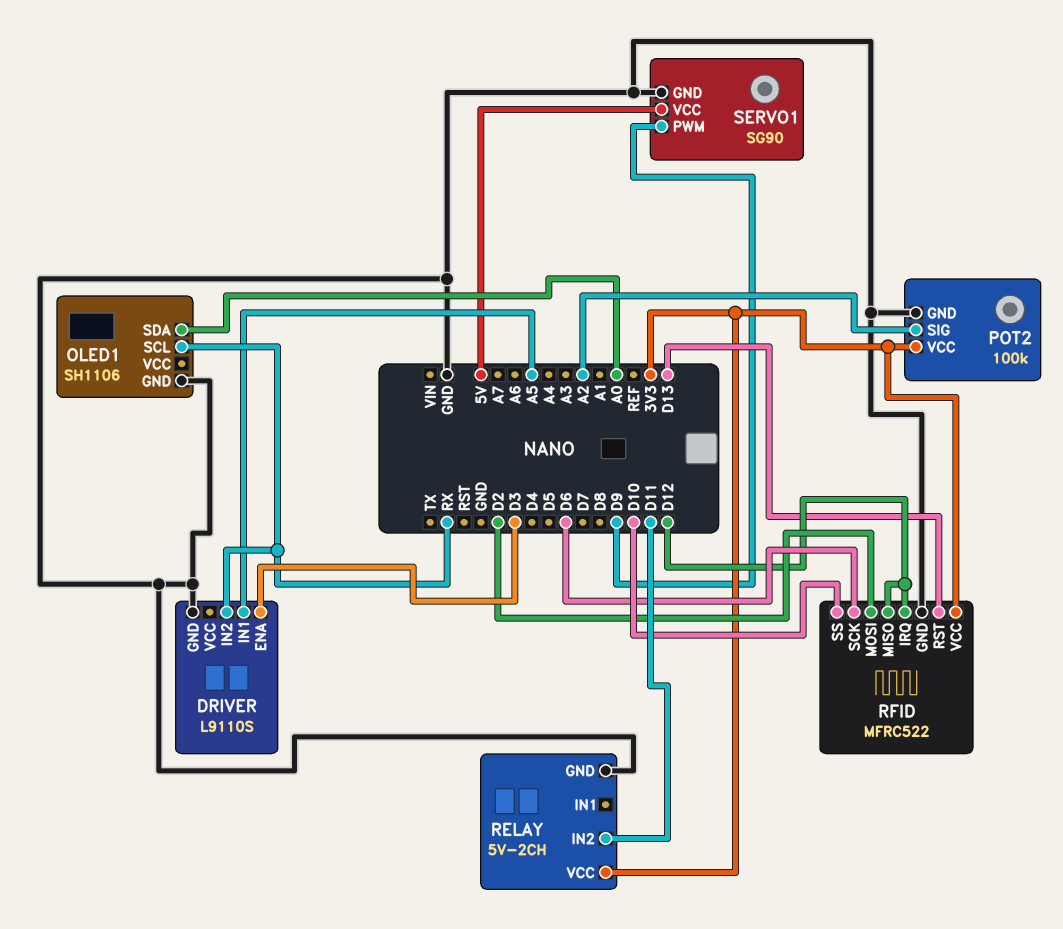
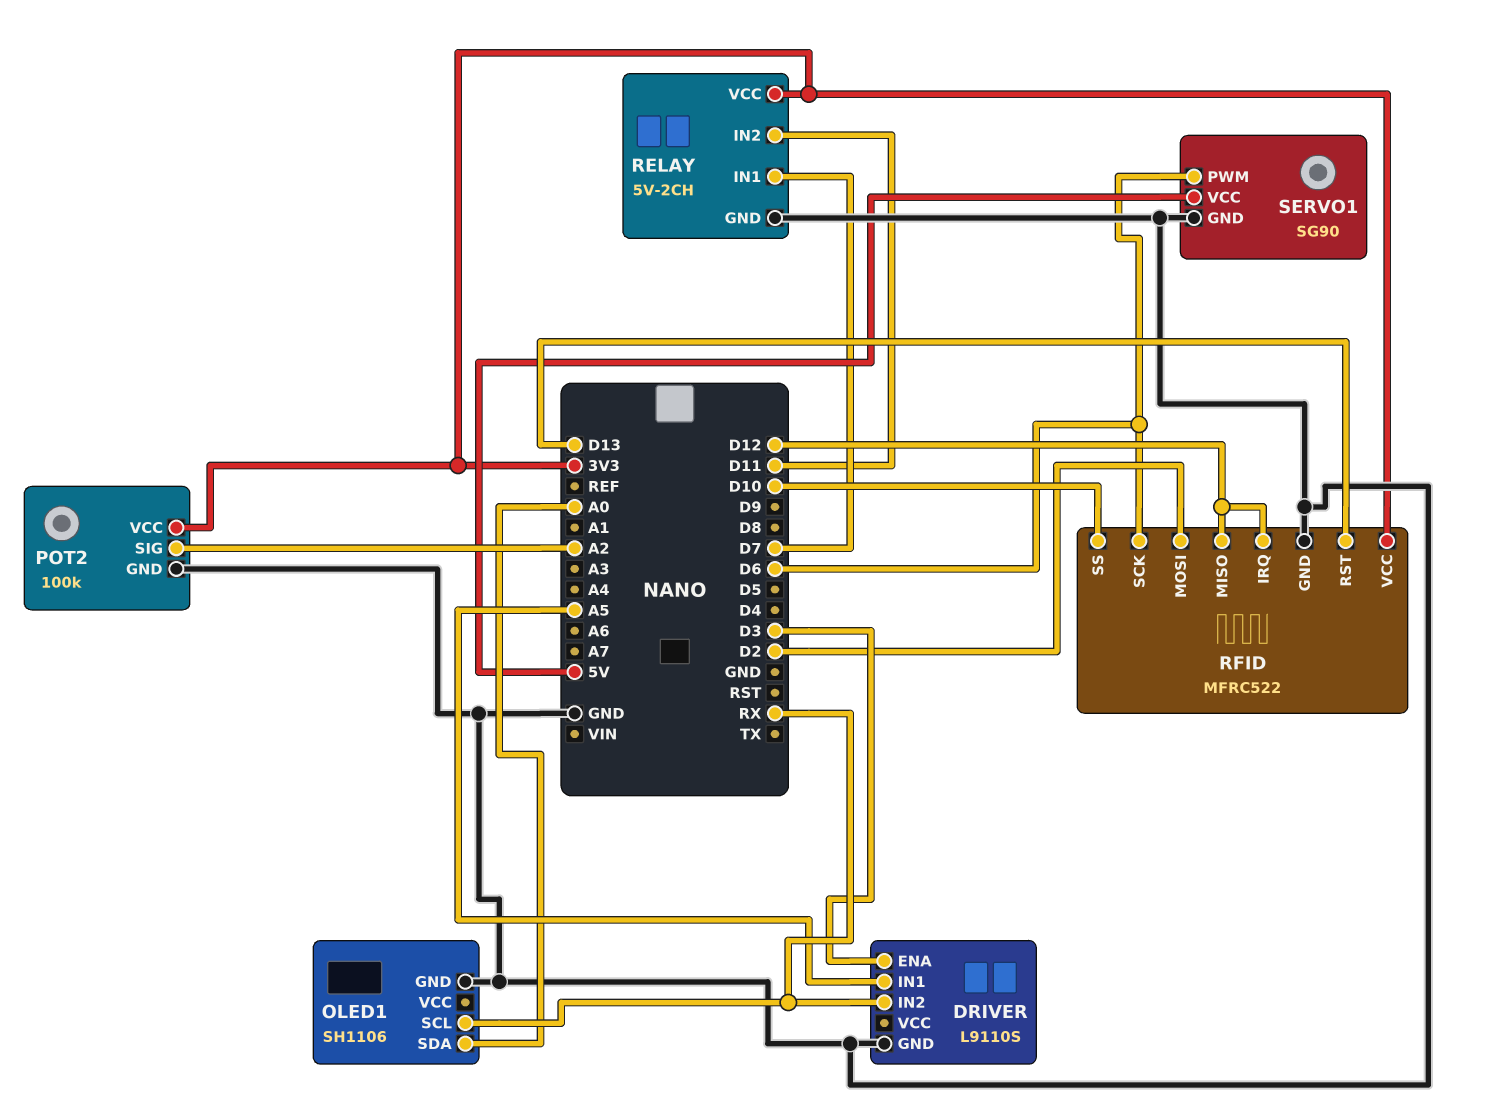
RELAY pin IN1: none -> D7
SERVO1 pin PWM: D9 -> D6

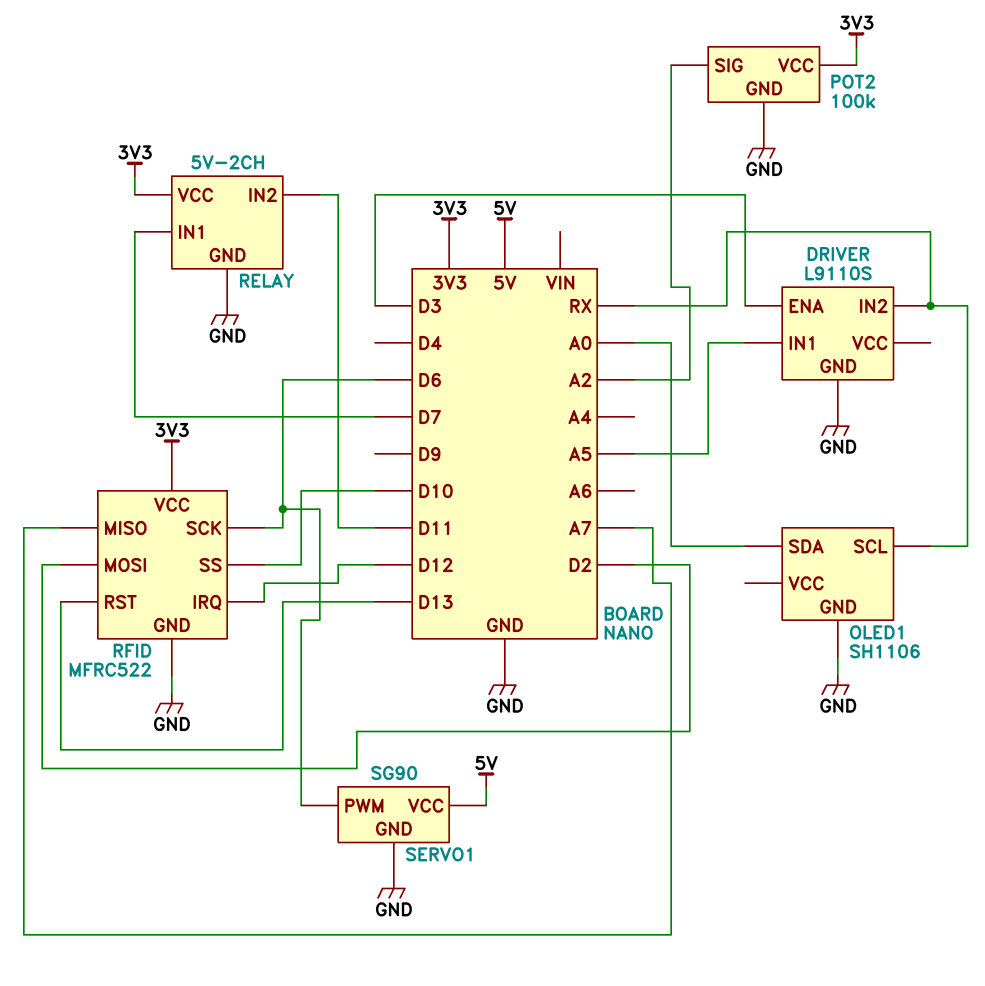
RFID pin MISO: D12 -> A7

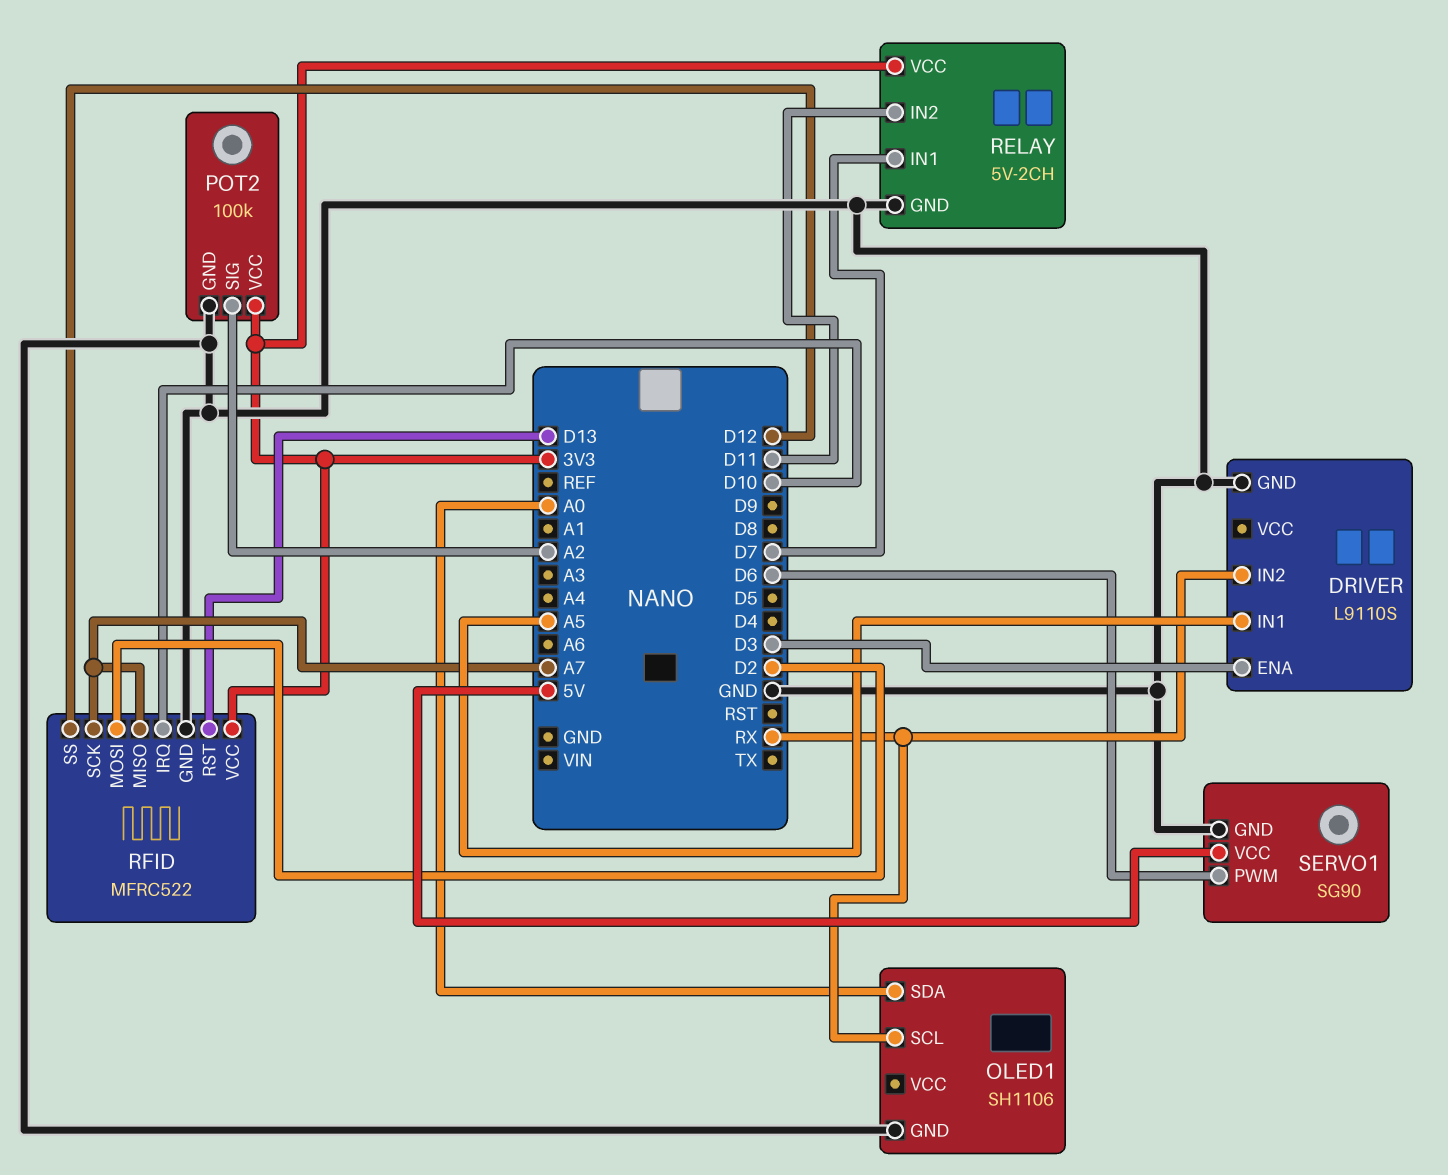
RFID pin IRQ: D12 -> D10
RFID pin SCK: D6 -> A7
RFID pin SS: D10 -> D12

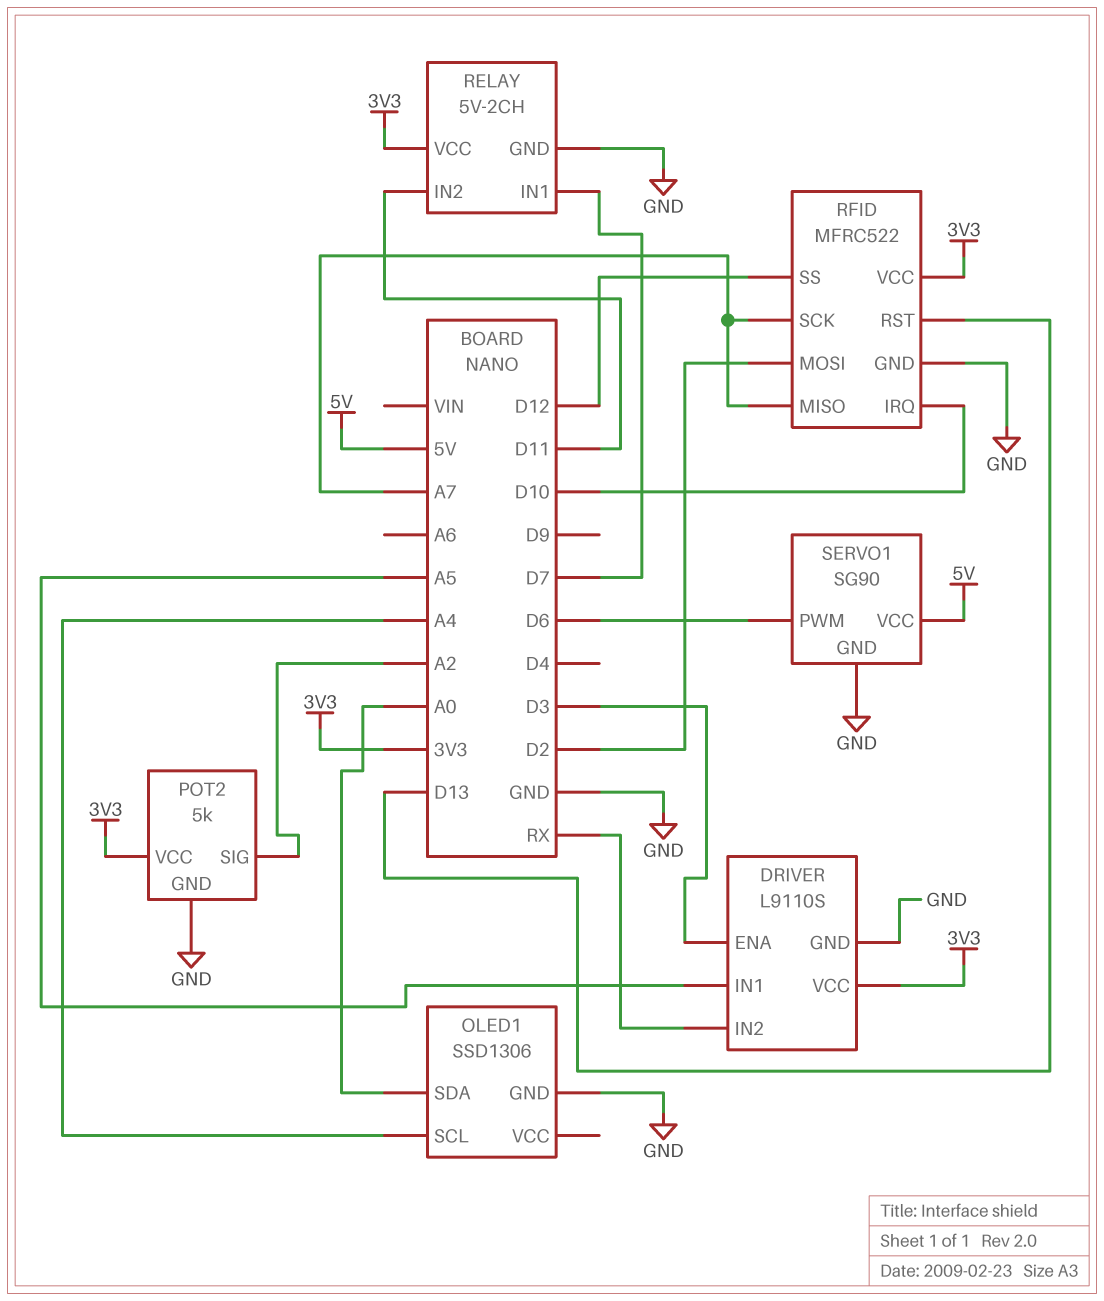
DRIVER pin VCC: none -> 3V3
OLED1: SH1106 -> SSD1306
OLED1 pin SCL: RX -> A4
POT2: 100k -> 5k

